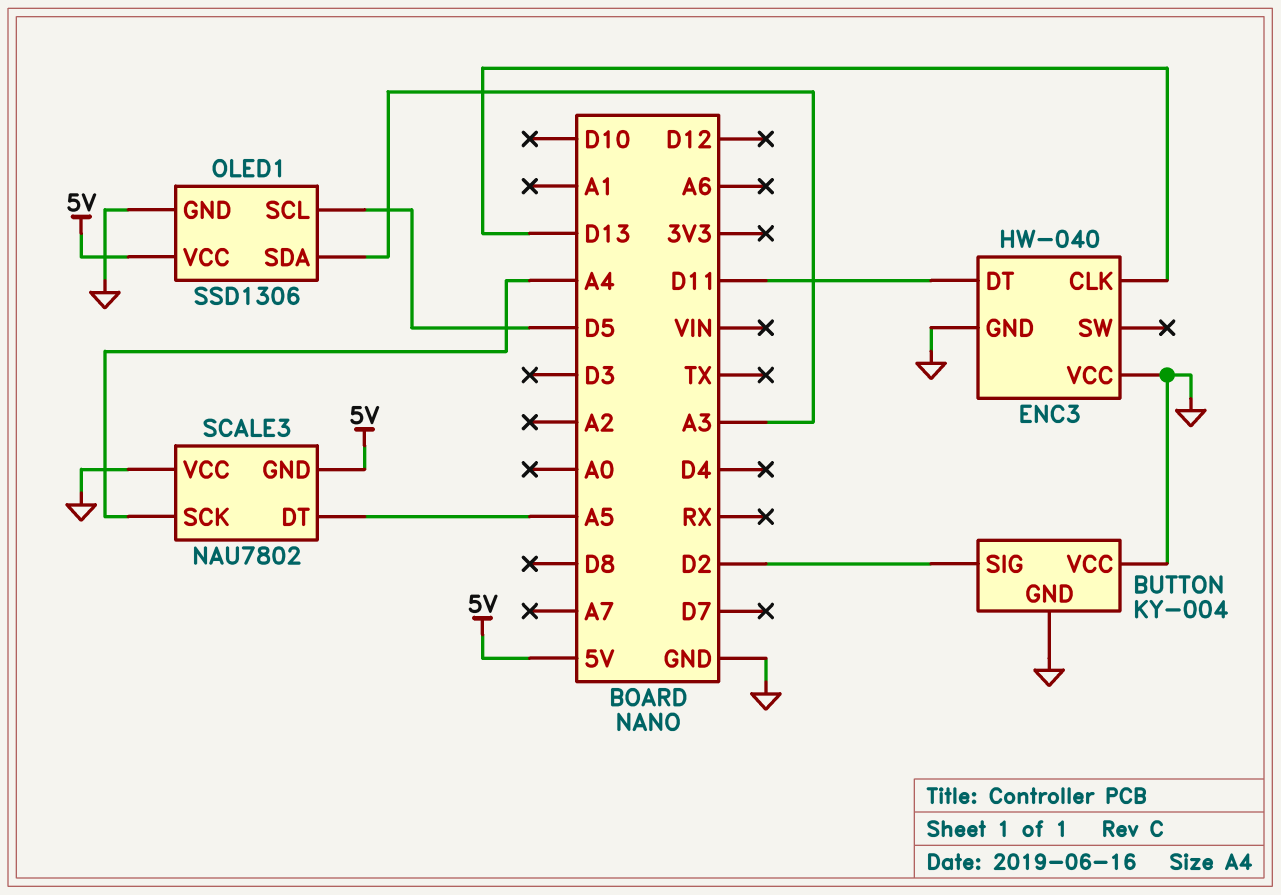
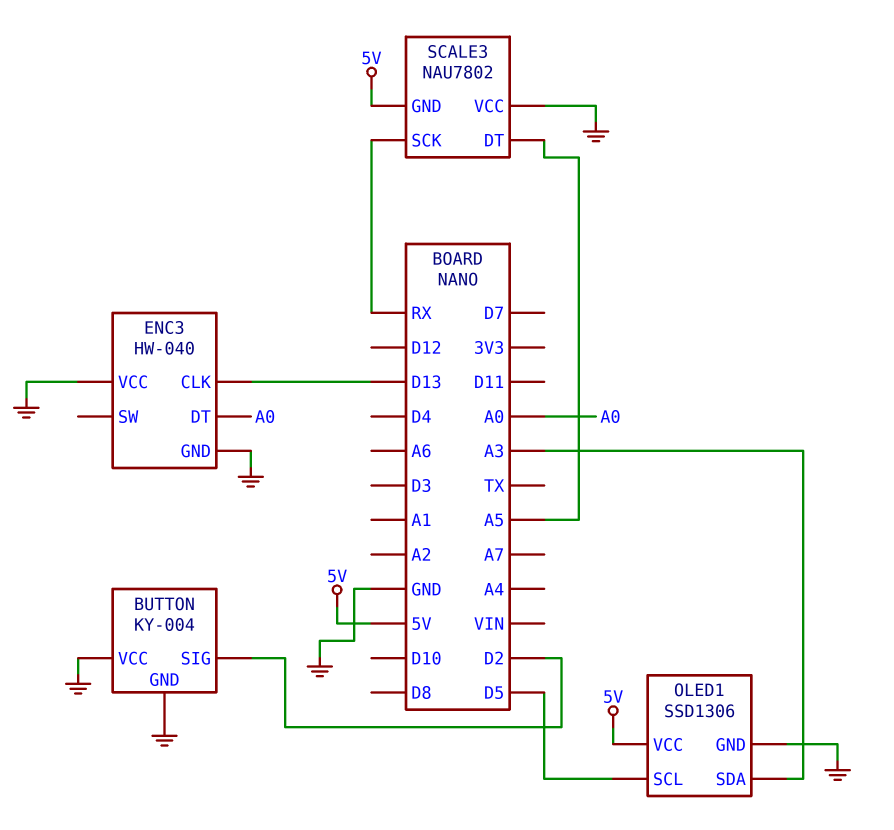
ENC3 pin DT: D11 -> A0
SCALE3 pin SCK: A4 -> RX

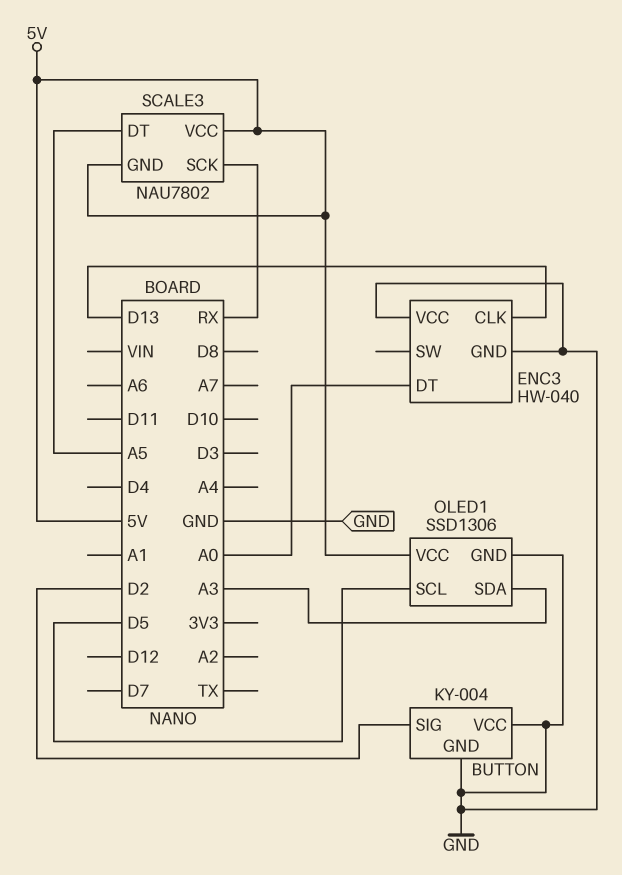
SCALE3 pin VCC: GND -> 5V

